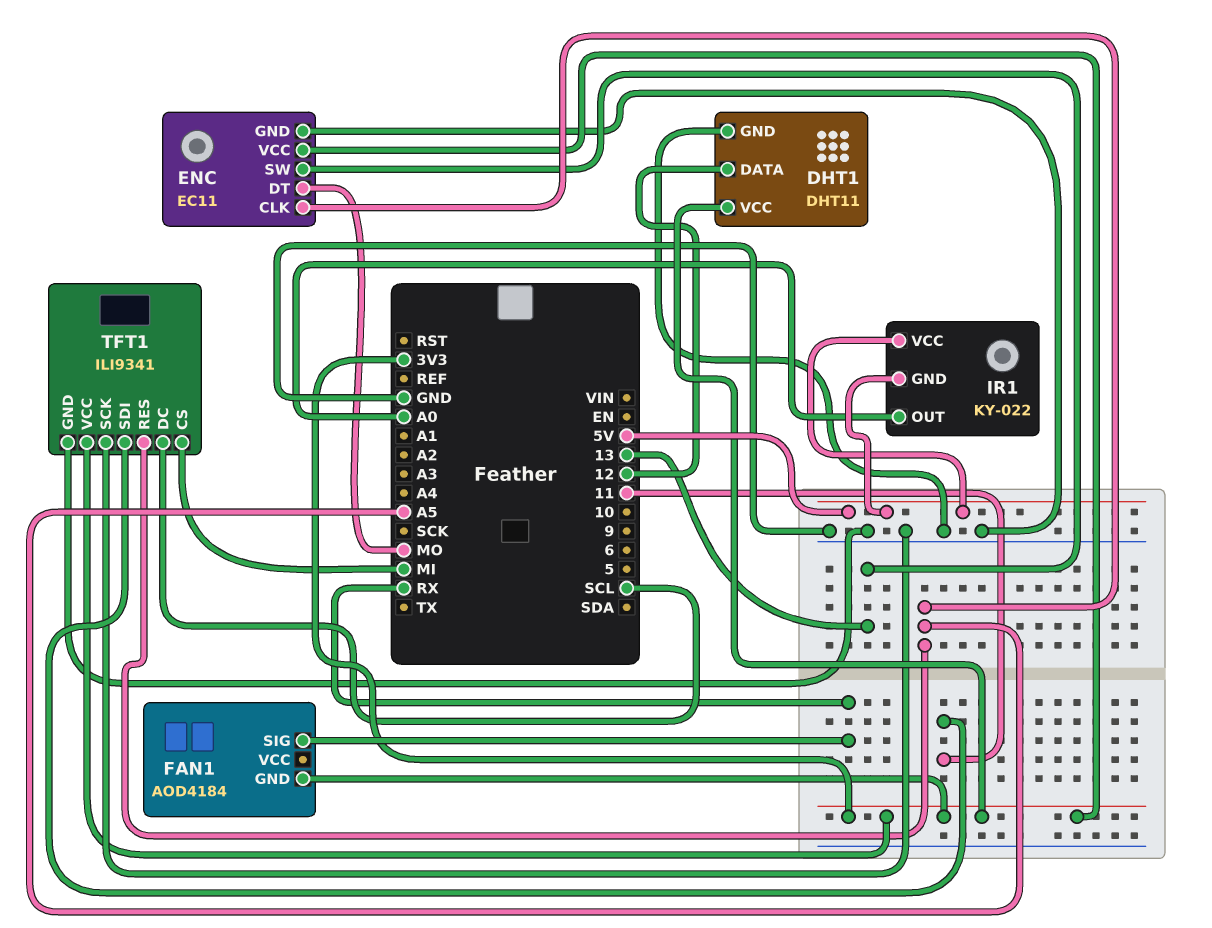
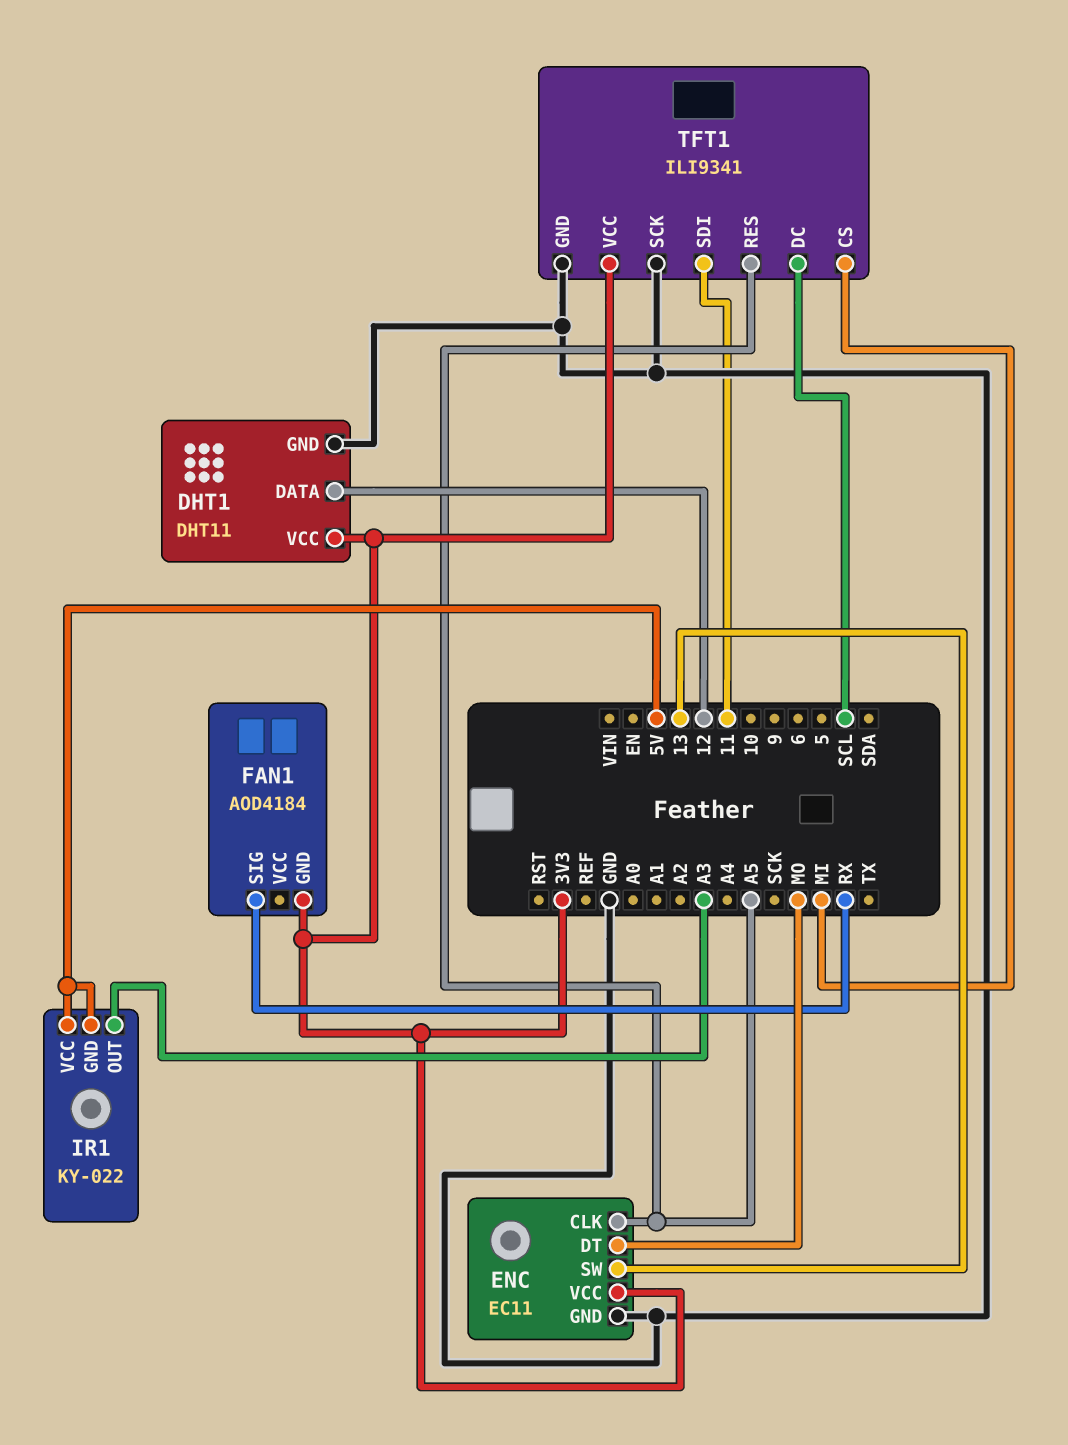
IR1 pin OUT: A0 -> A3

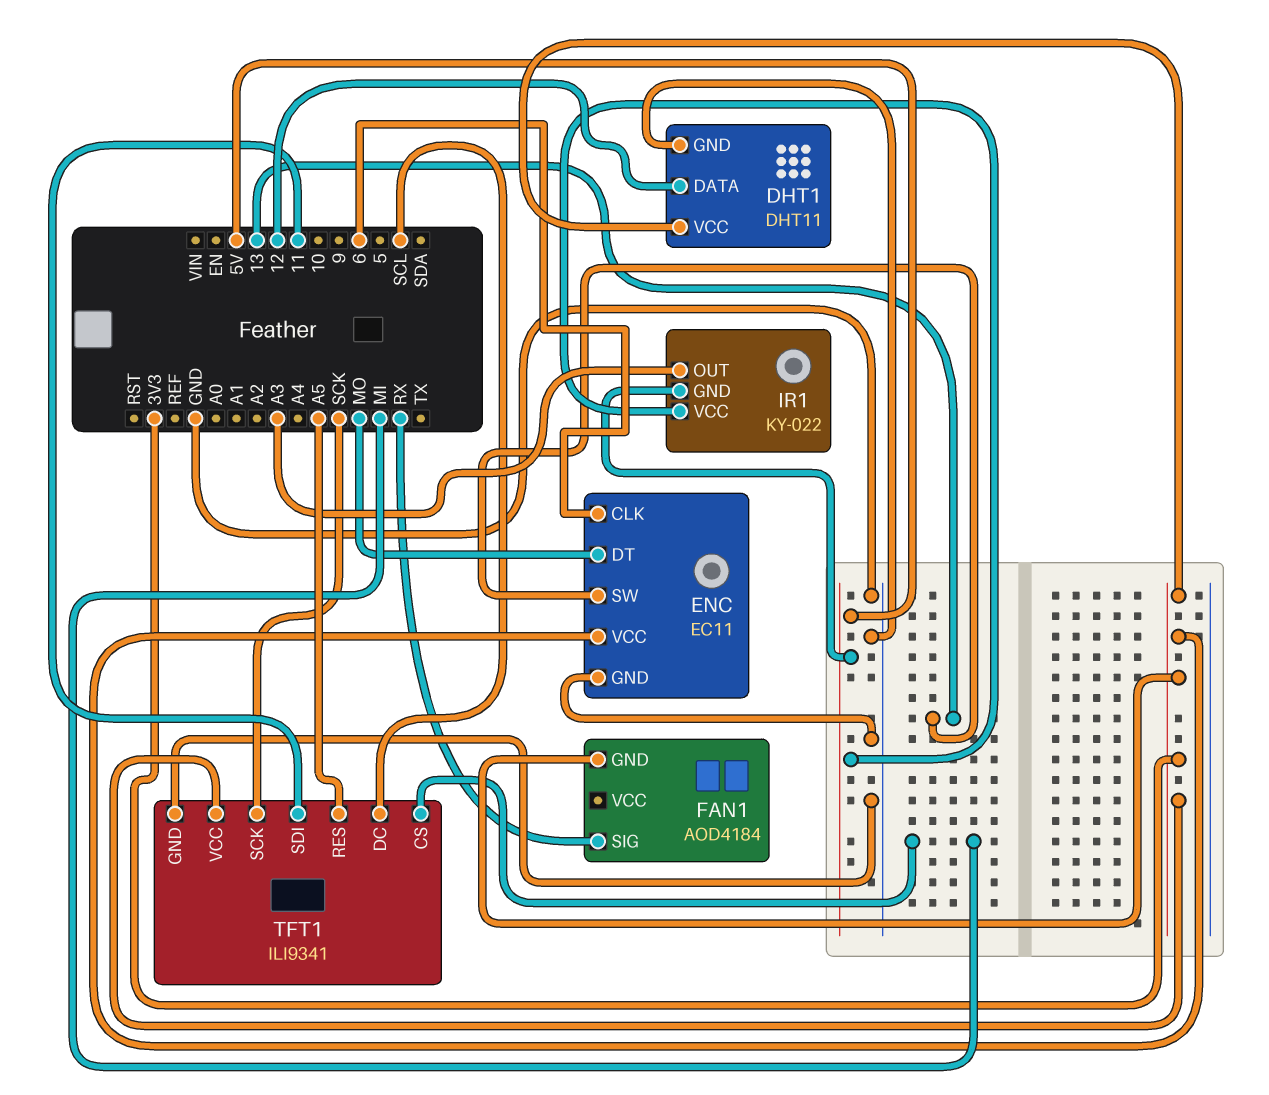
ENC pin CLK: A5 -> 6
TFT1 pin SCK: GND -> SCK

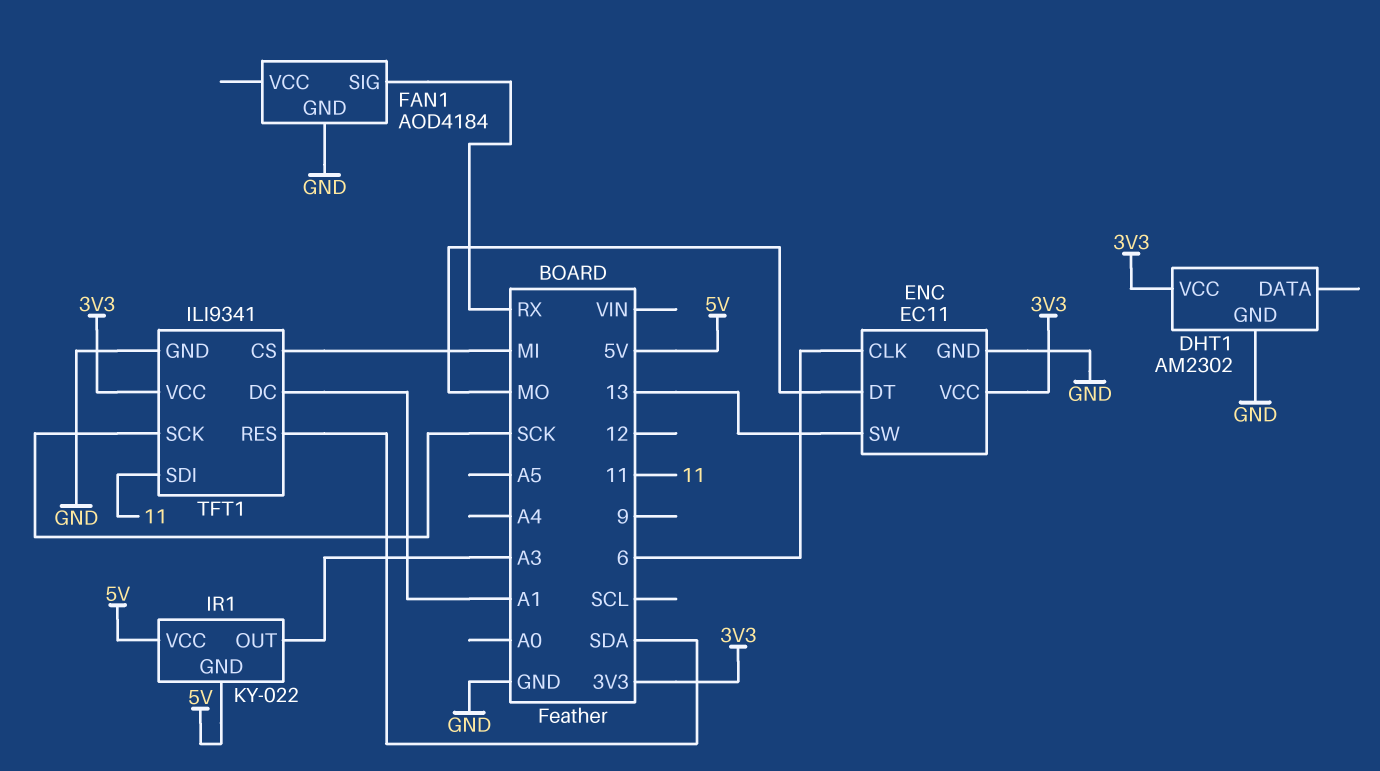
DHT1: DHT11 -> AM2302
DHT1 pin DATA: 12 -> none
FAN1 pin GND: 3V3 -> GND
TFT1 pin DC: SCL -> A1
TFT1 pin RES: A5 -> SDA

